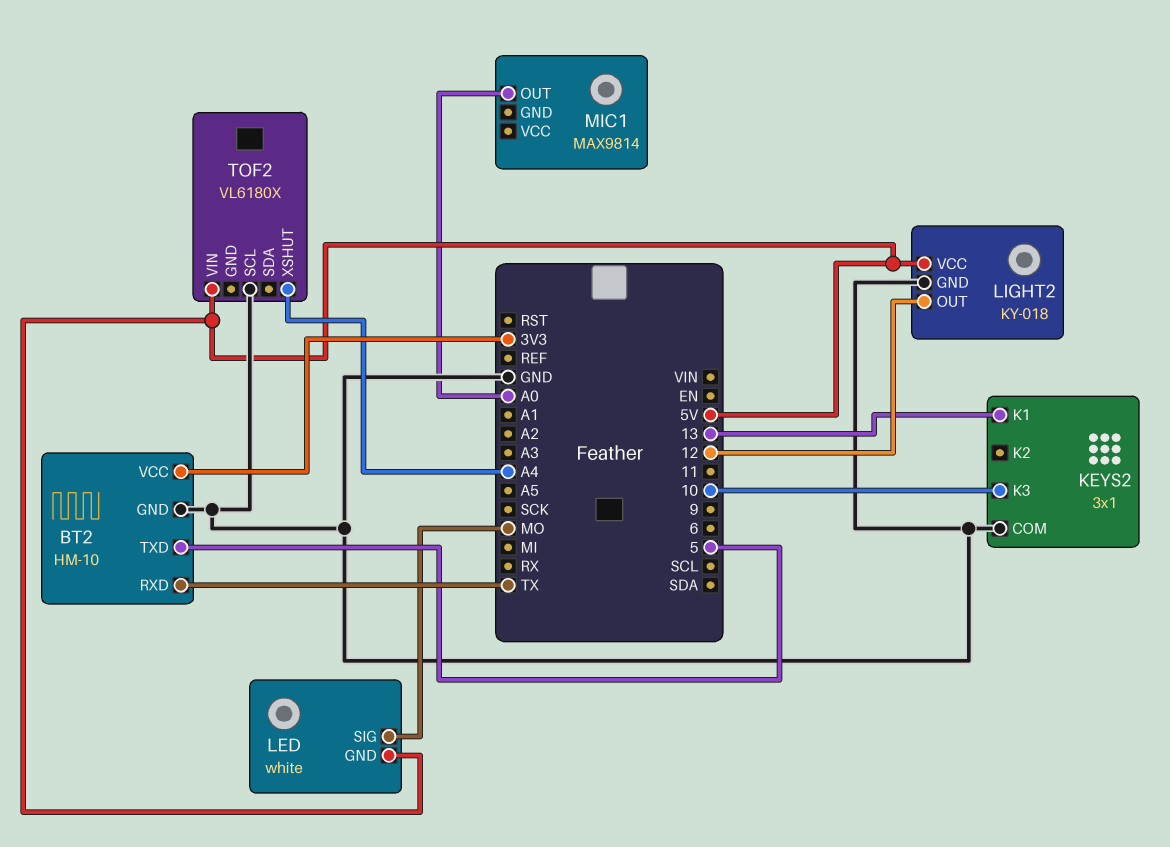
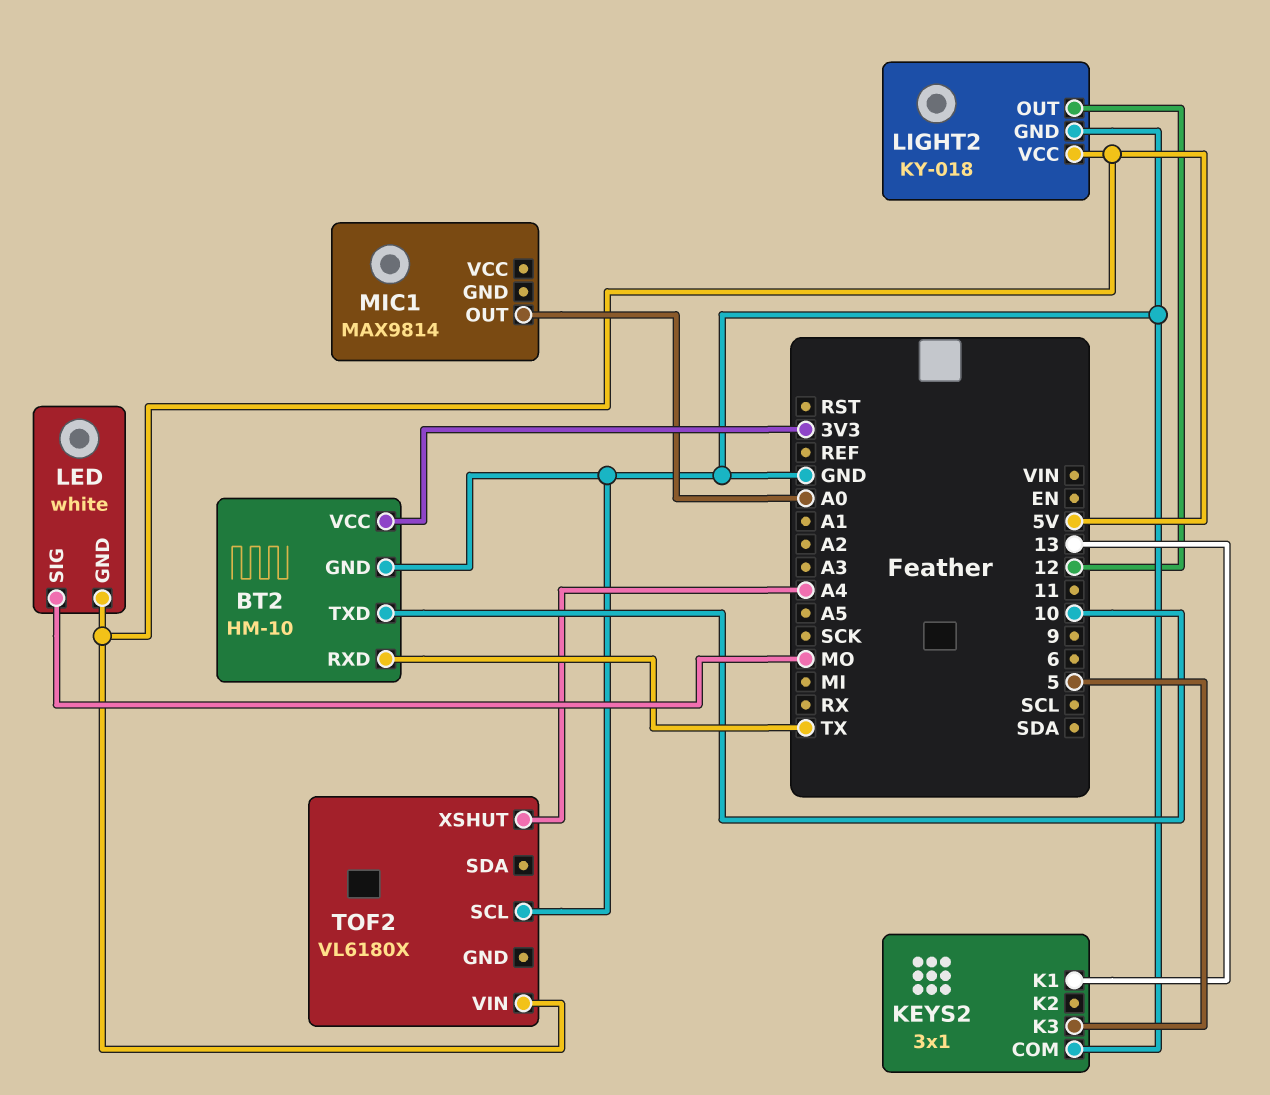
BT2 pin TXD: 5 -> 10
KEYS2 pin K3: 10 -> 5

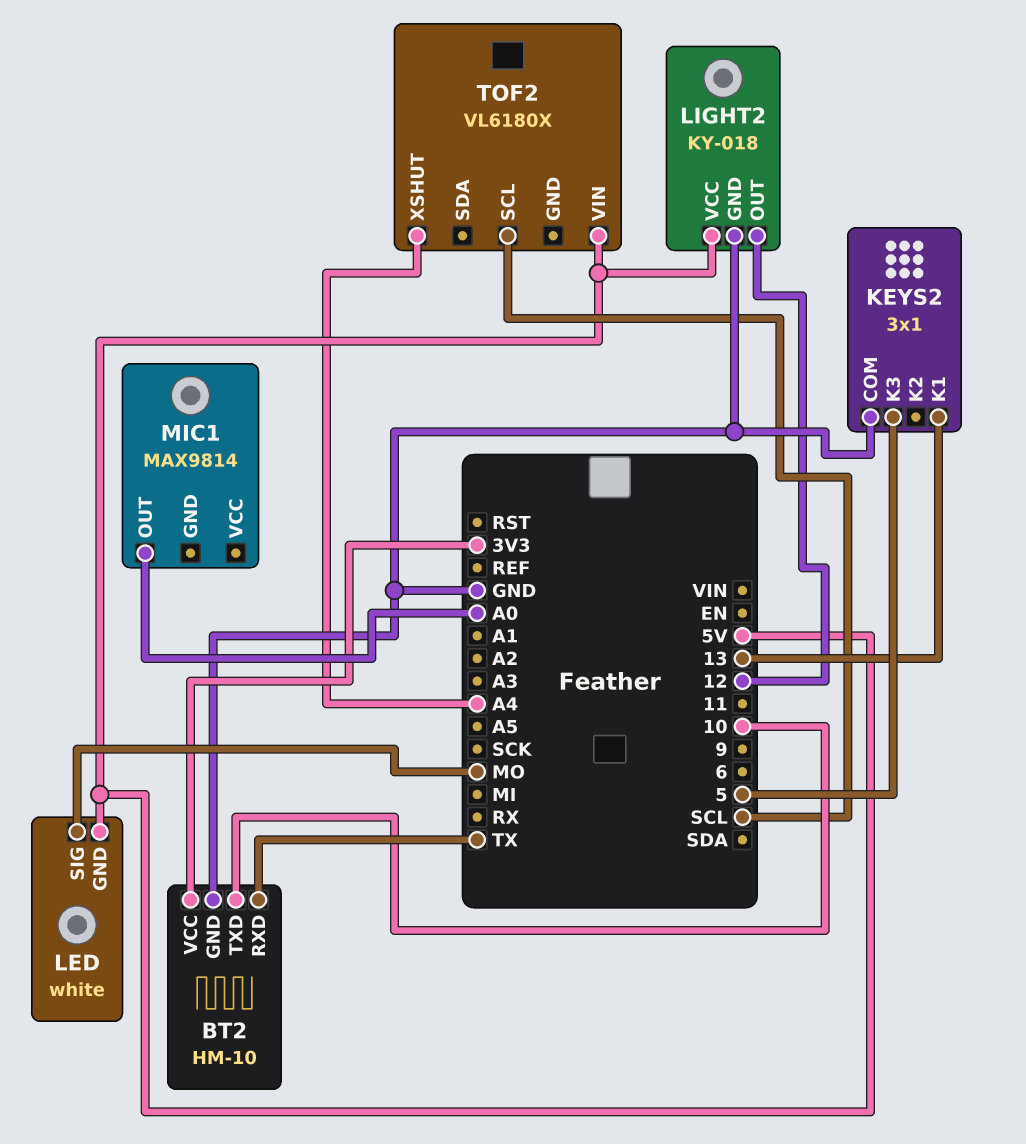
TOF2 pin SCL: GND -> SCL

